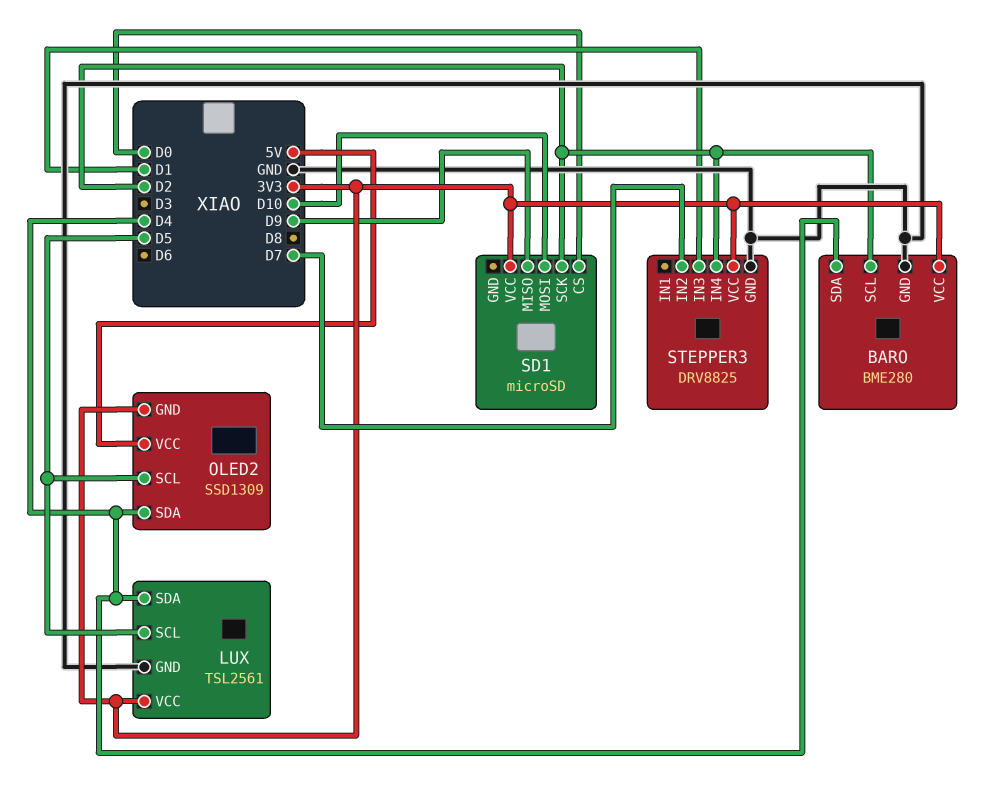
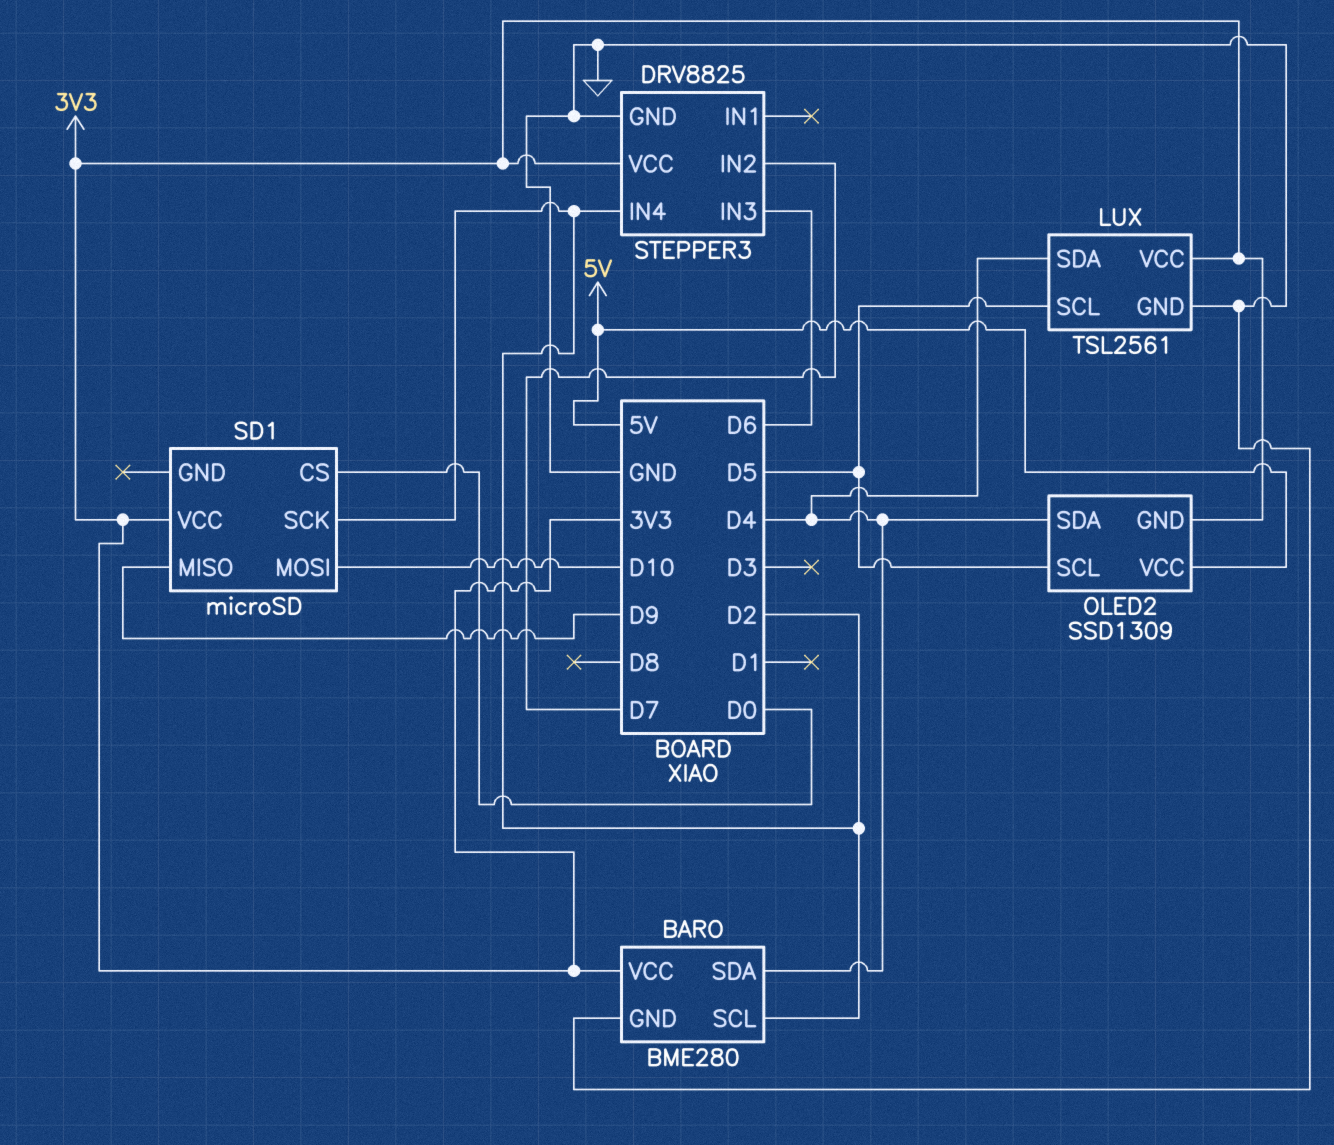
STEPPER3 pin IN3: D1 -> D6

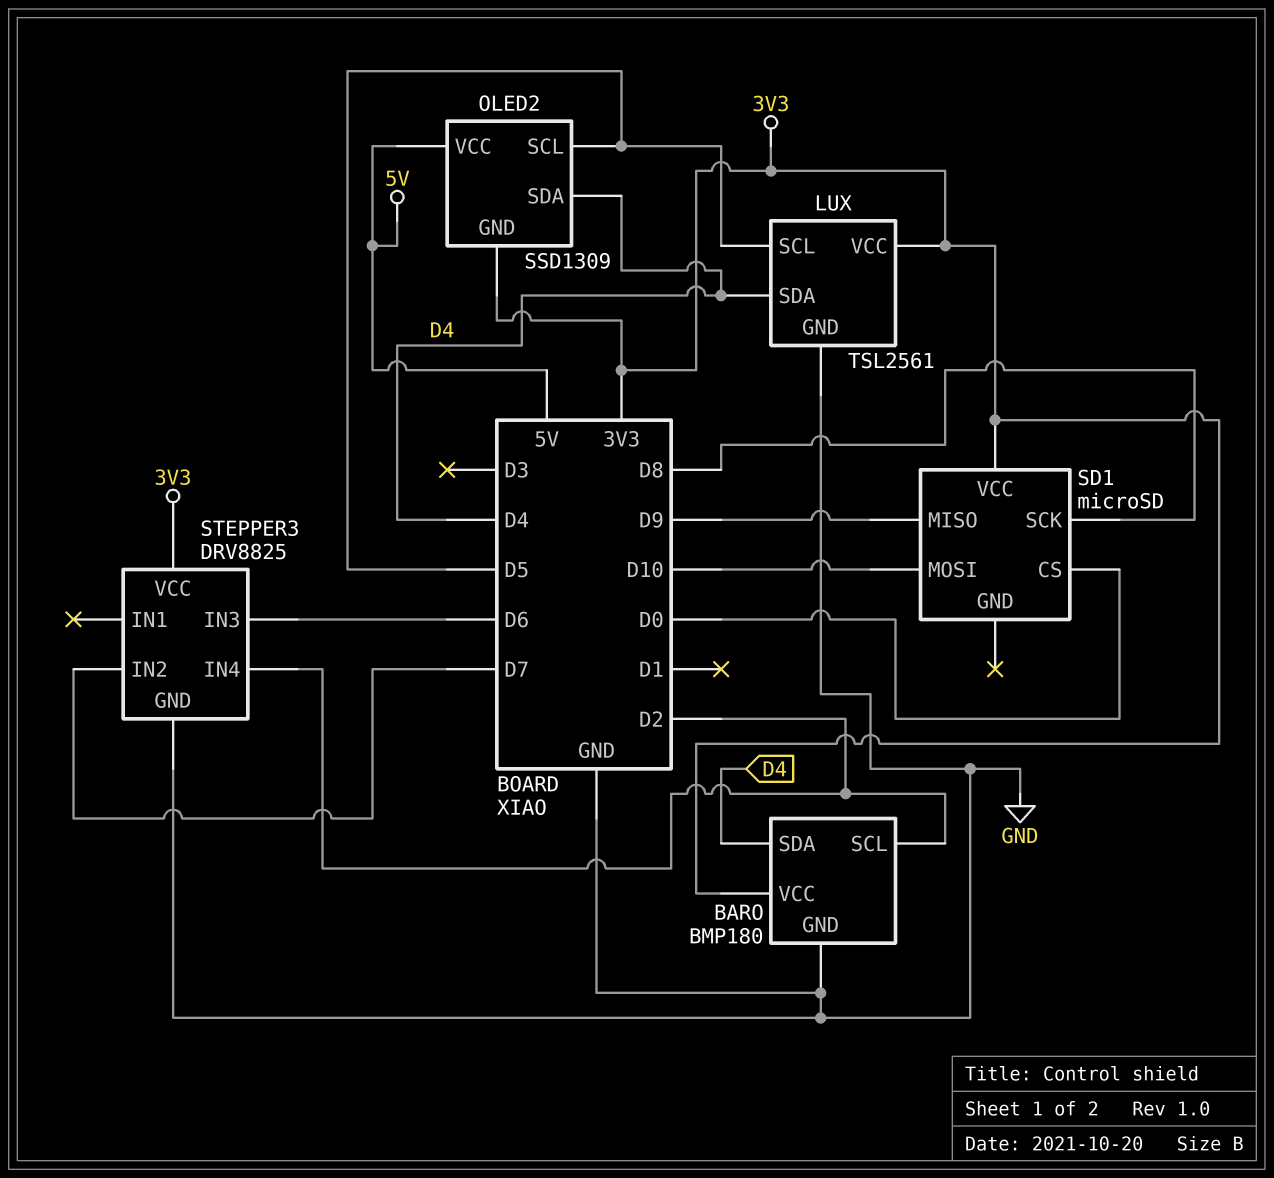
BARO: BME280 -> BMP180
SD1 pin SCK: D2 -> D8

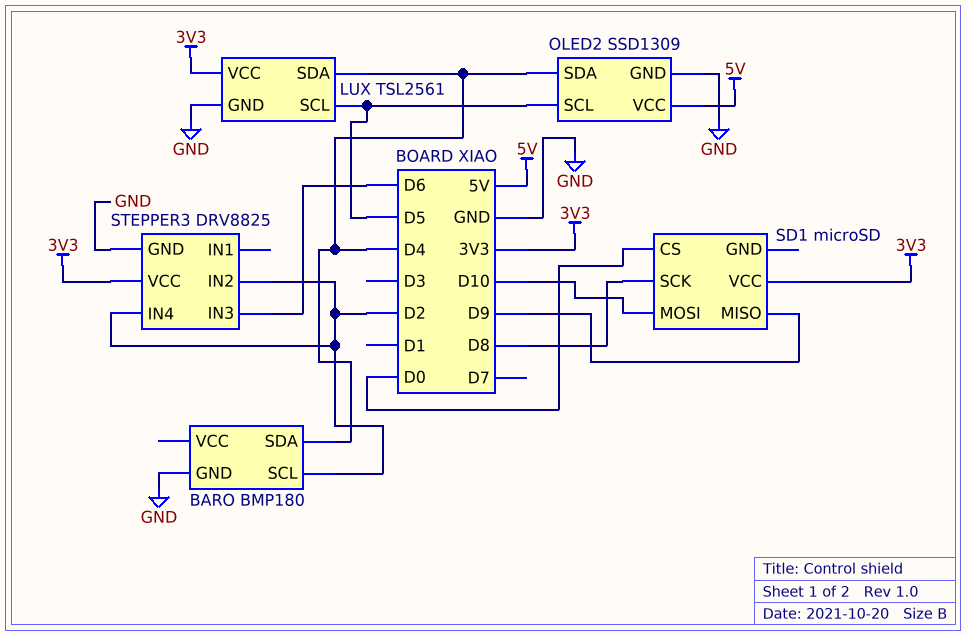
BARO pin VCC: 3V3 -> none
OLED2 pin GND: 3V3 -> GND
STEPPER3 pin IN2: D7 -> D2

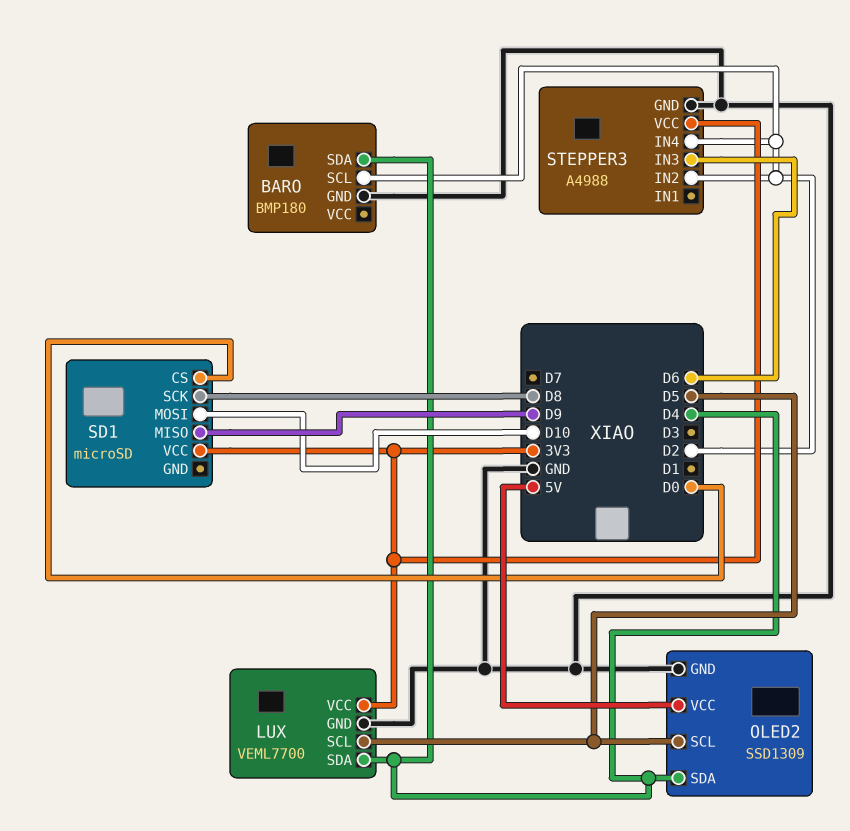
LUX: TSL2561 -> VEML7700
STEPPER3: DRV8825 -> A4988

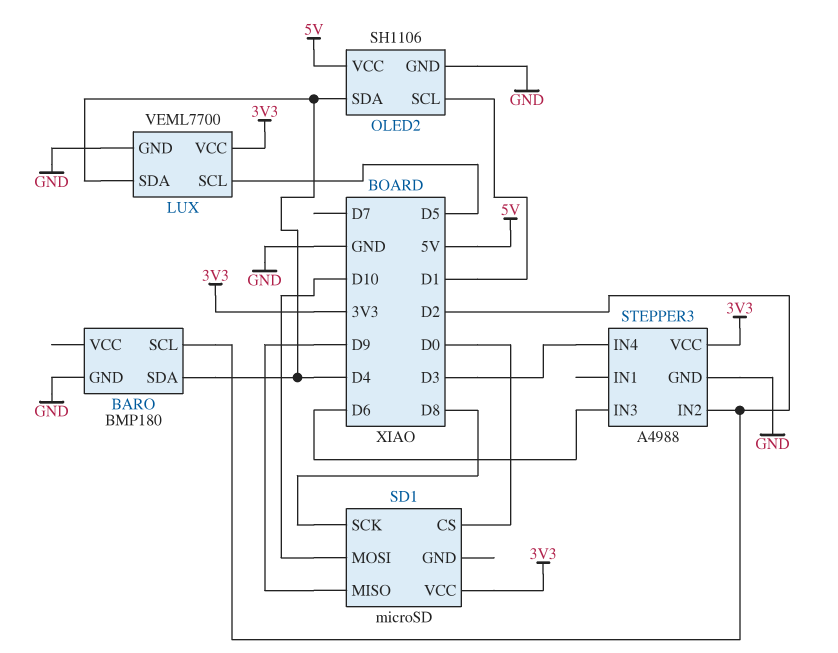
OLED2: SSD1309 -> SH1106
OLED2 pin SCL: D5 -> D1
STEPPER3 pin IN4: D2 -> D3

